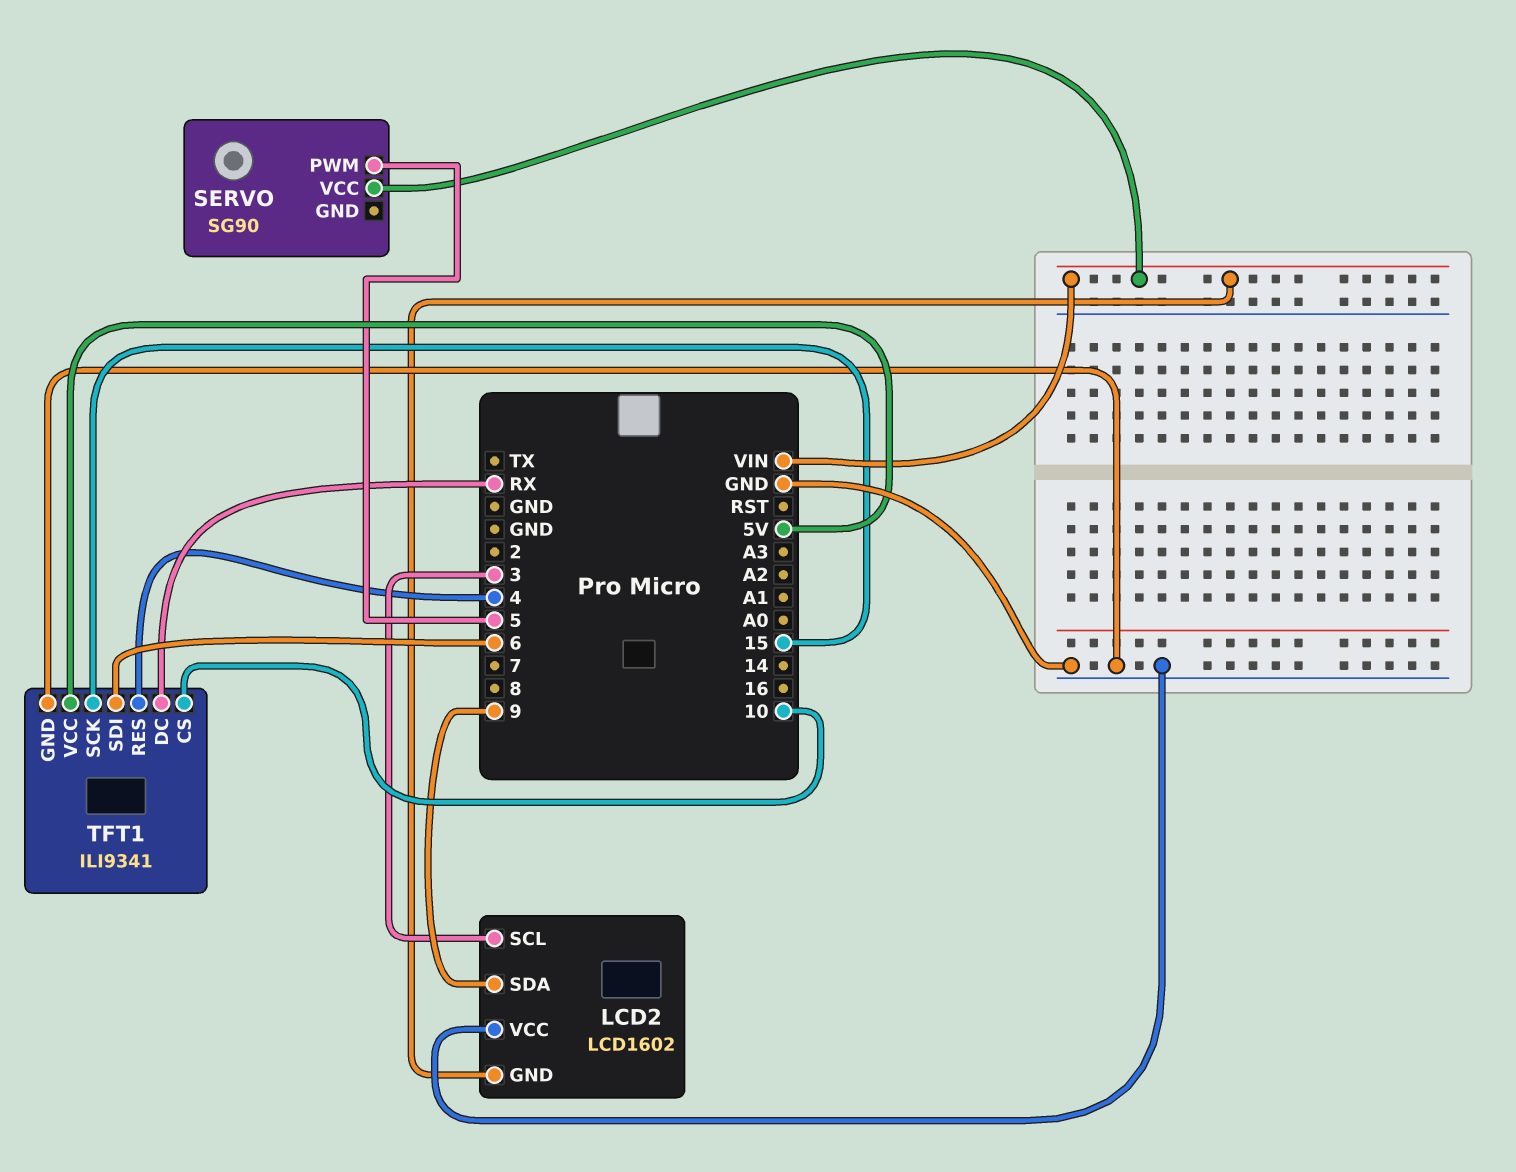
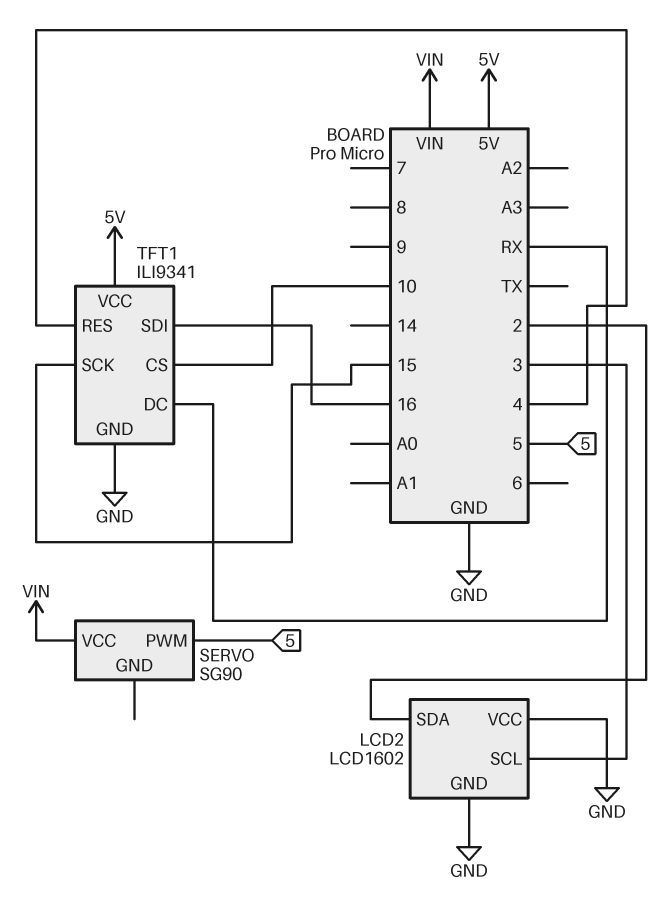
LCD2 pin GND: VIN -> GND
LCD2 pin SDA: 9 -> 2
TFT1 pin SDI: 6 -> 16

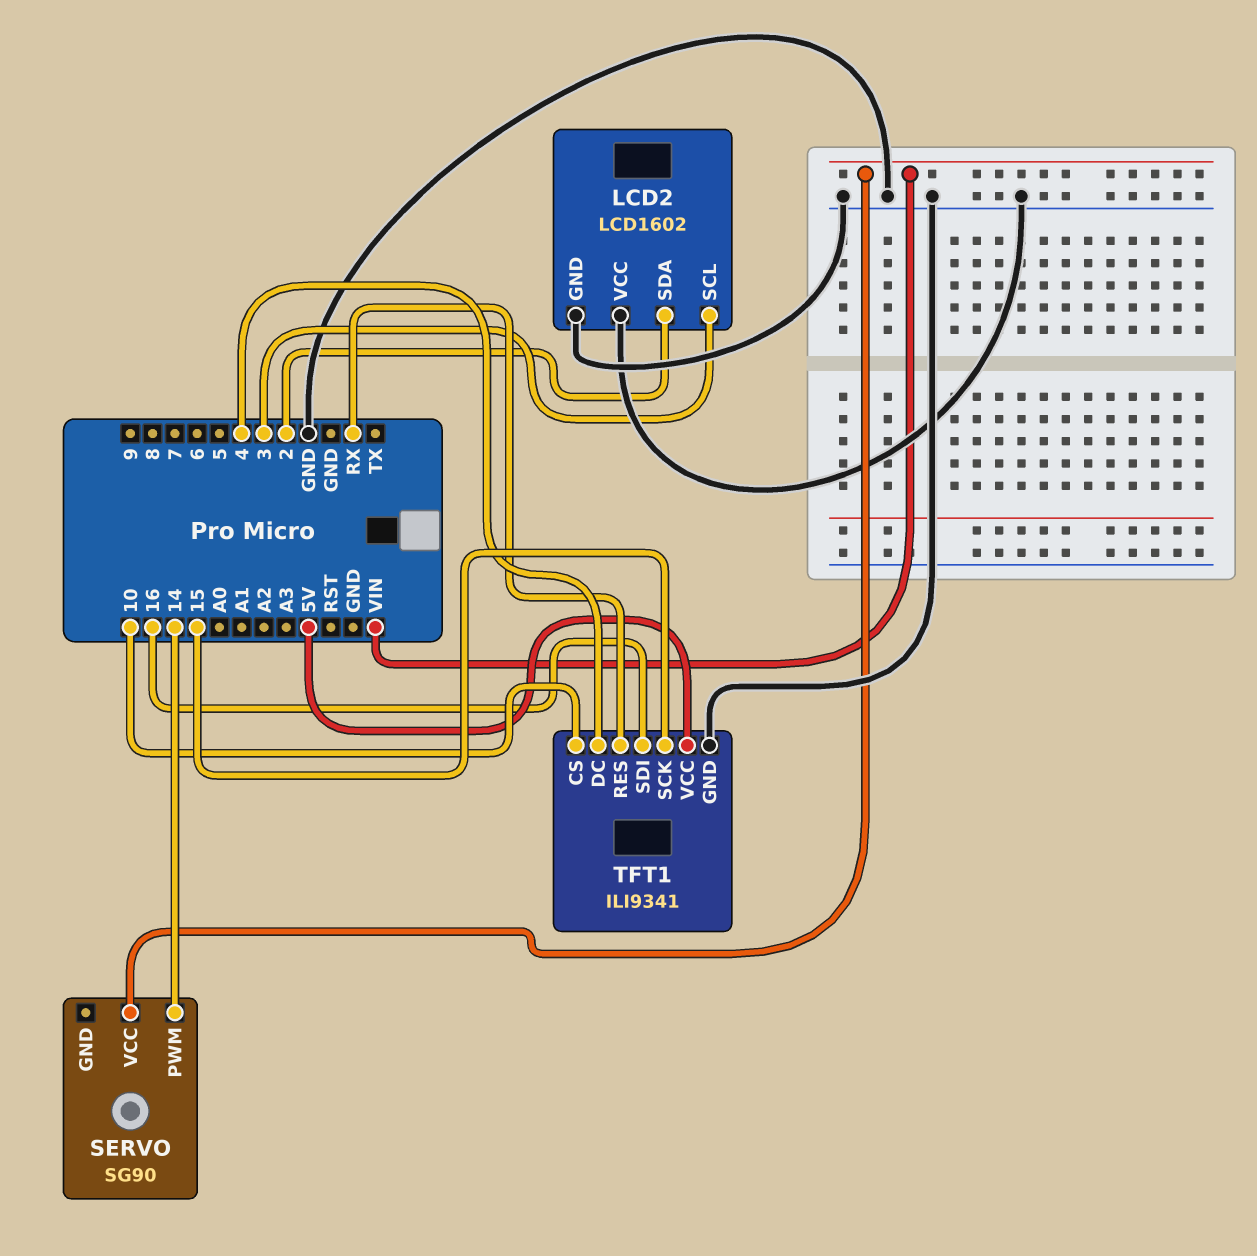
SERVO pin PWM: 5 -> 14
TFT1 pin DC: RX -> 4
TFT1 pin RES: 4 -> RX

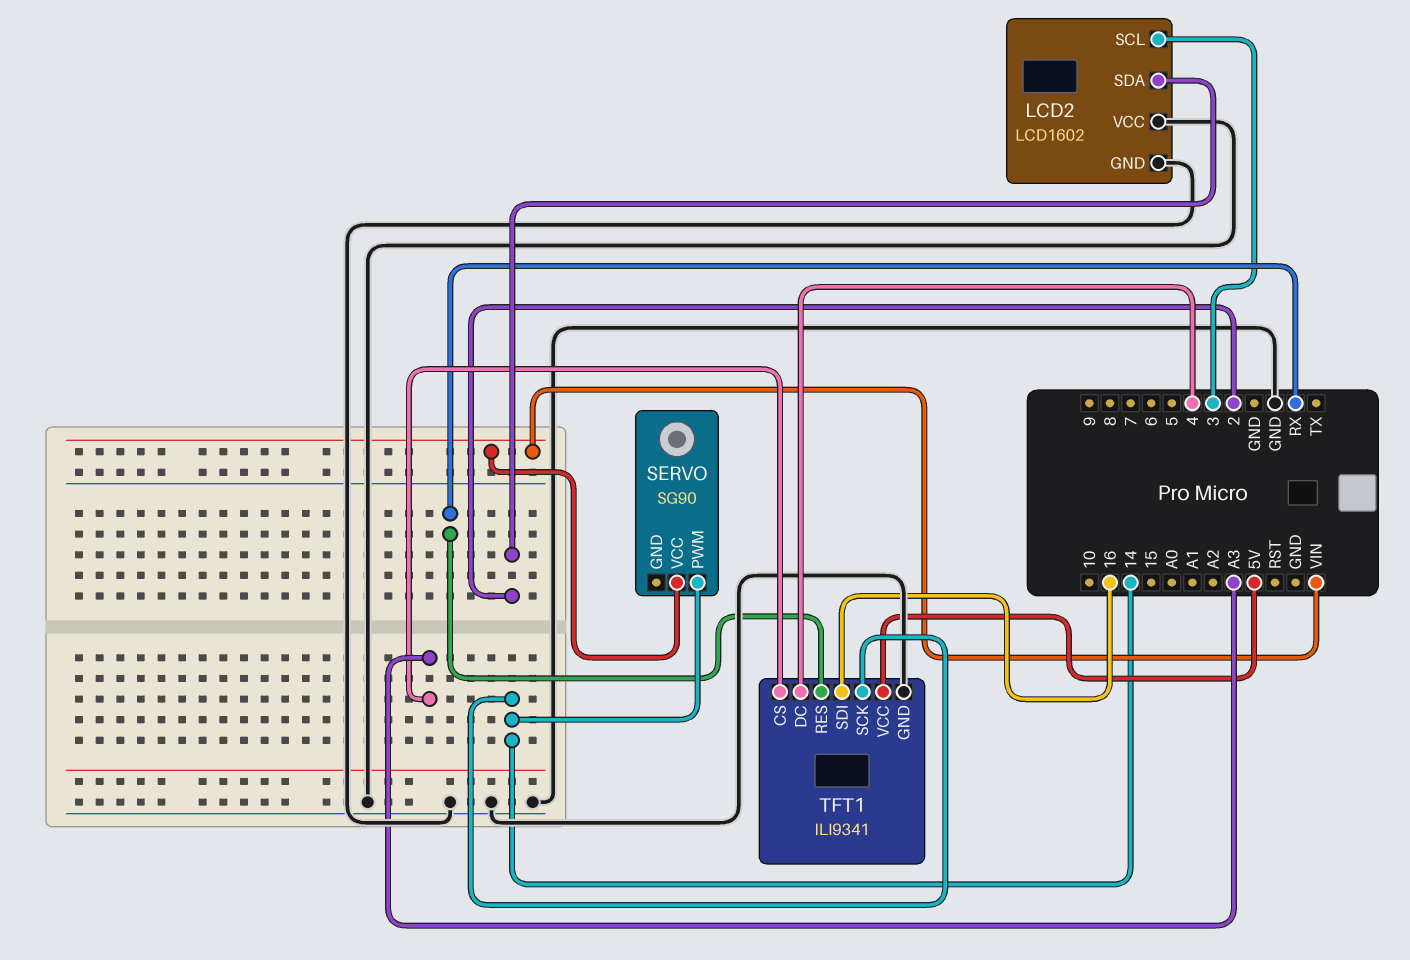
TFT1 pin CS: 10 -> A3
TFT1 pin SCK: 15 -> 14

